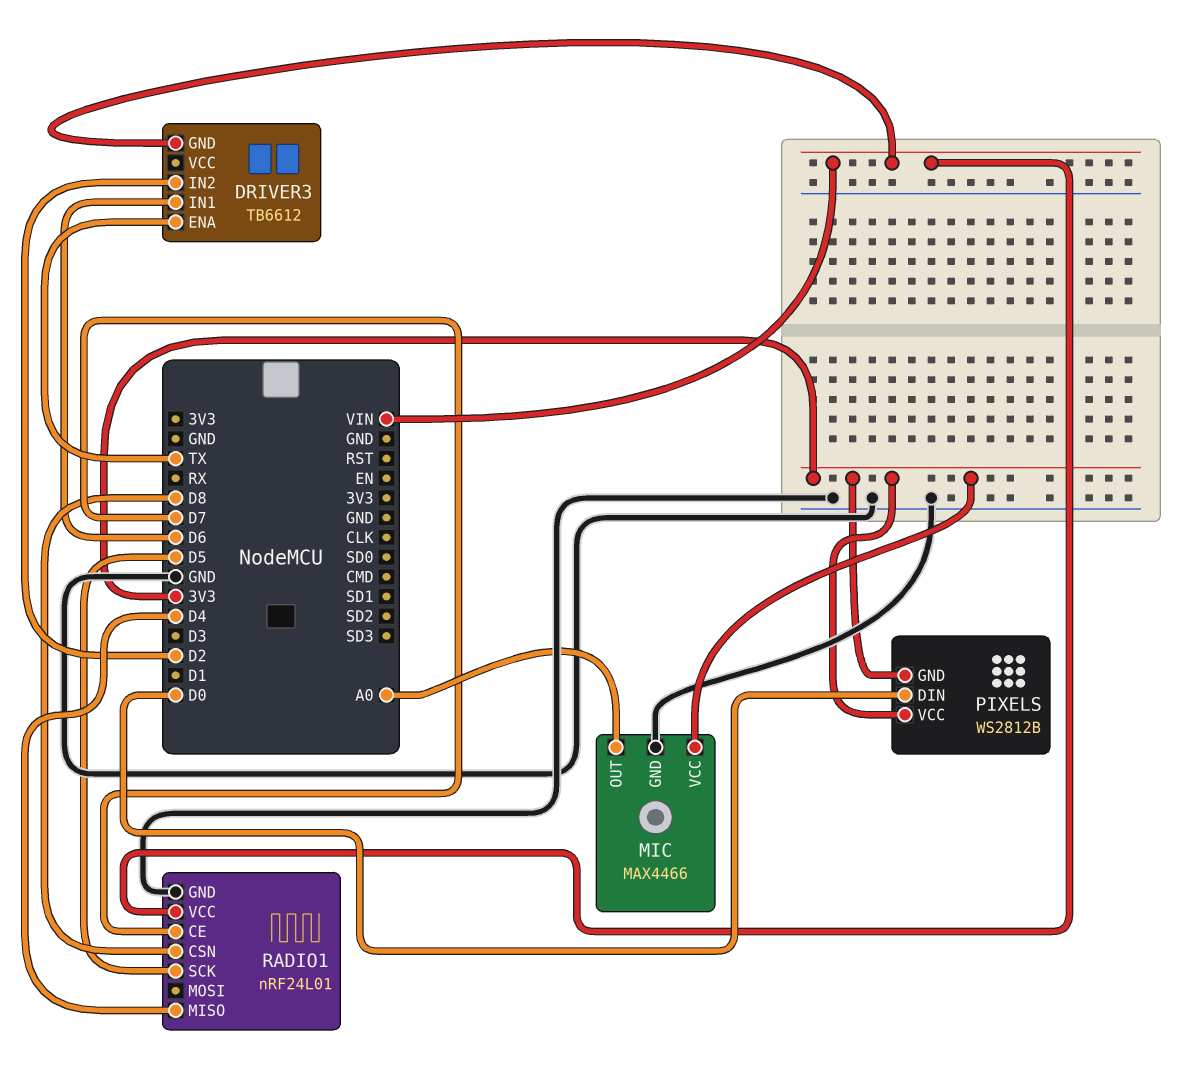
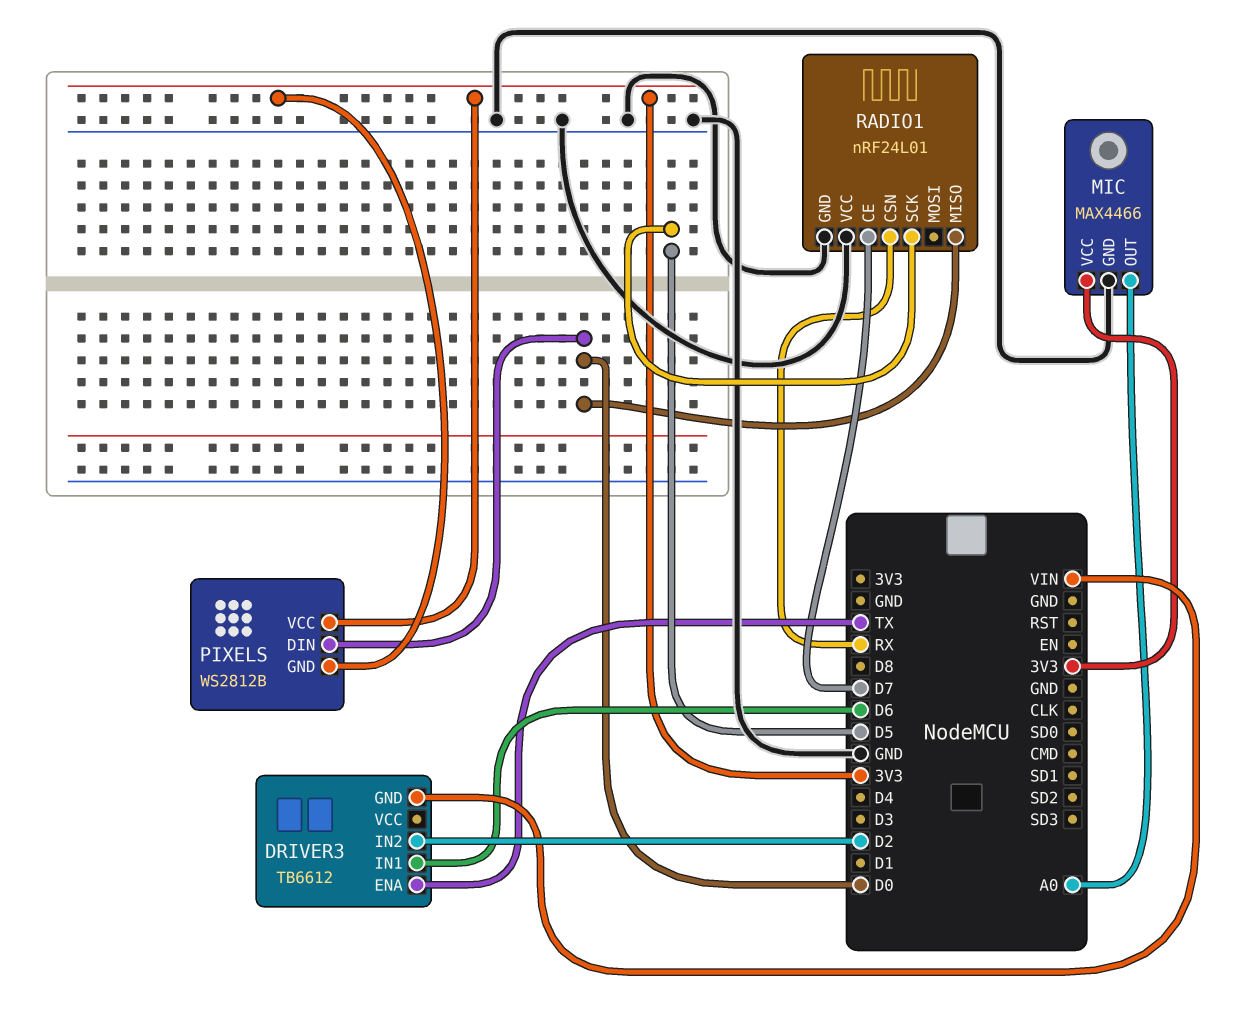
RADIO1 pin CSN: D8 -> RX
RADIO1 pin MISO: D4 -> D0
RADIO1 pin VCC: VIN -> GND

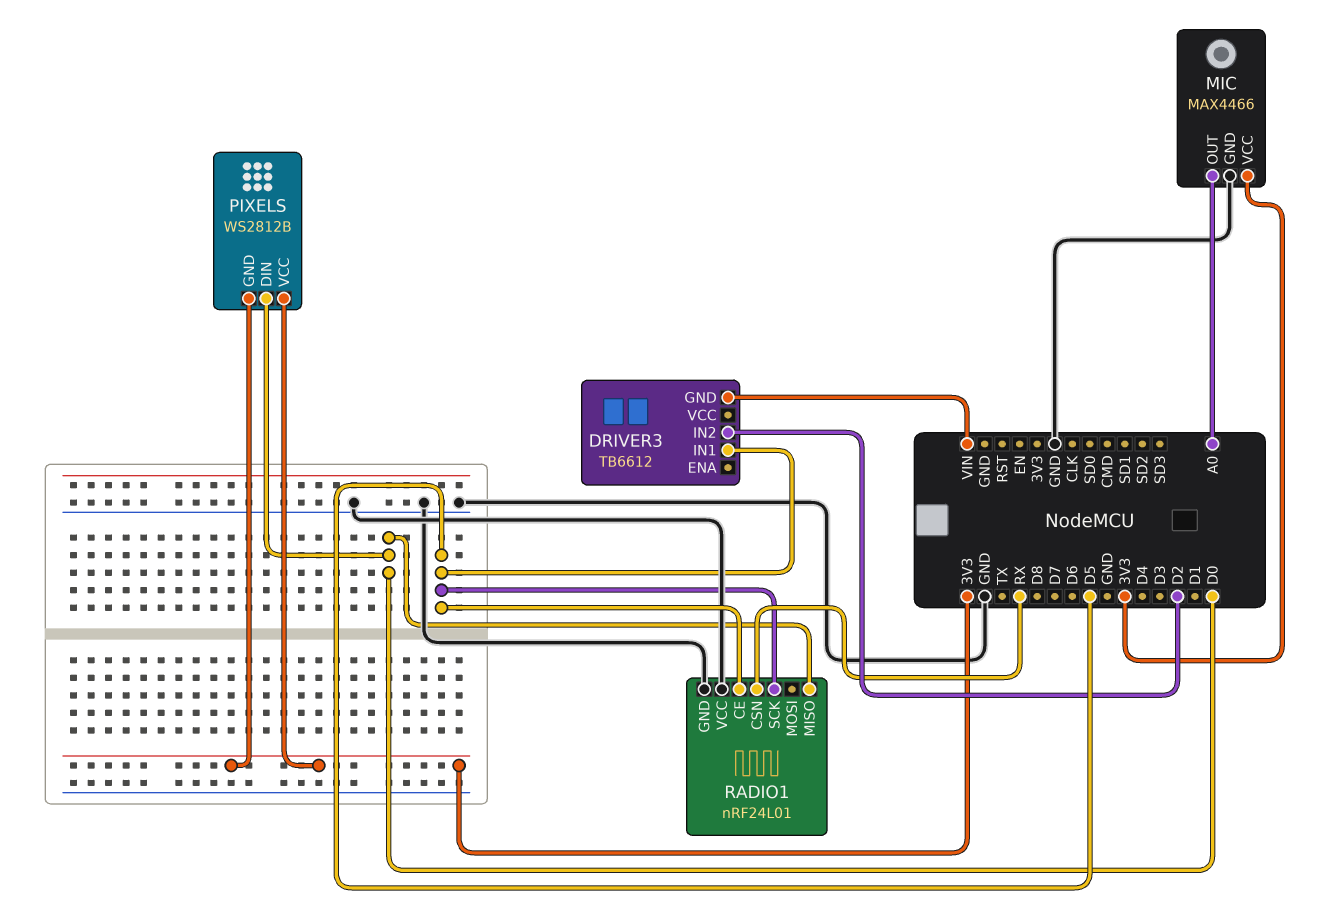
DRIVER3 pin ENA: TX -> none
DRIVER3 pin IN1: D6 -> D5
RADIO1 pin CE: D7 -> D5

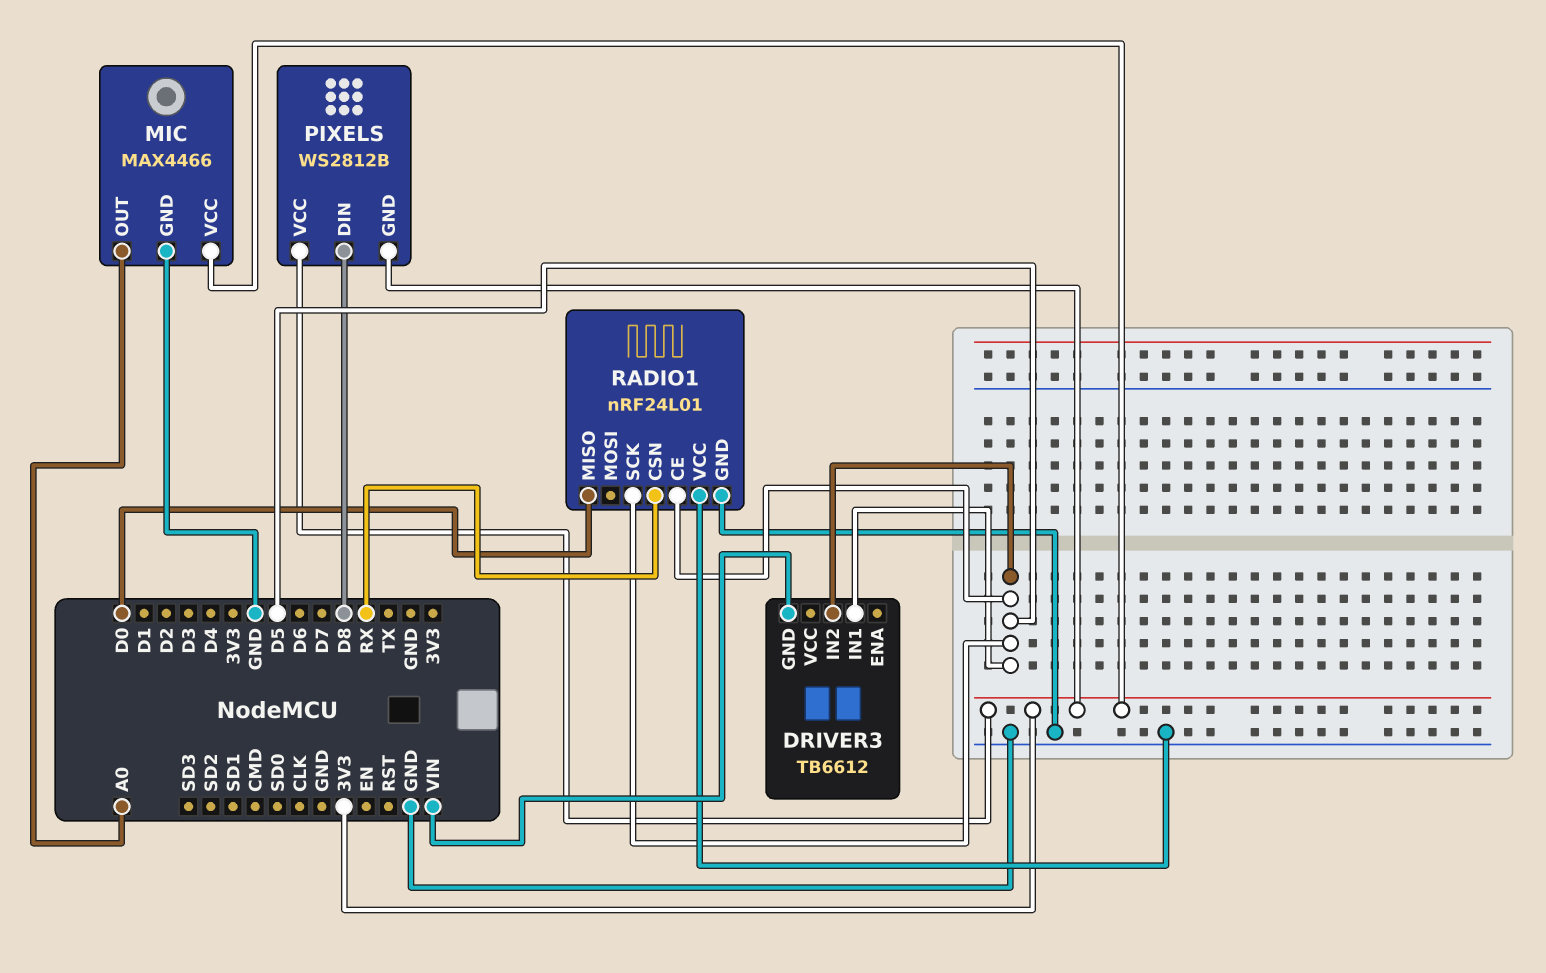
DRIVER3 pin IN2: D2 -> D5
PIXELS pin DIN: D0 -> D8

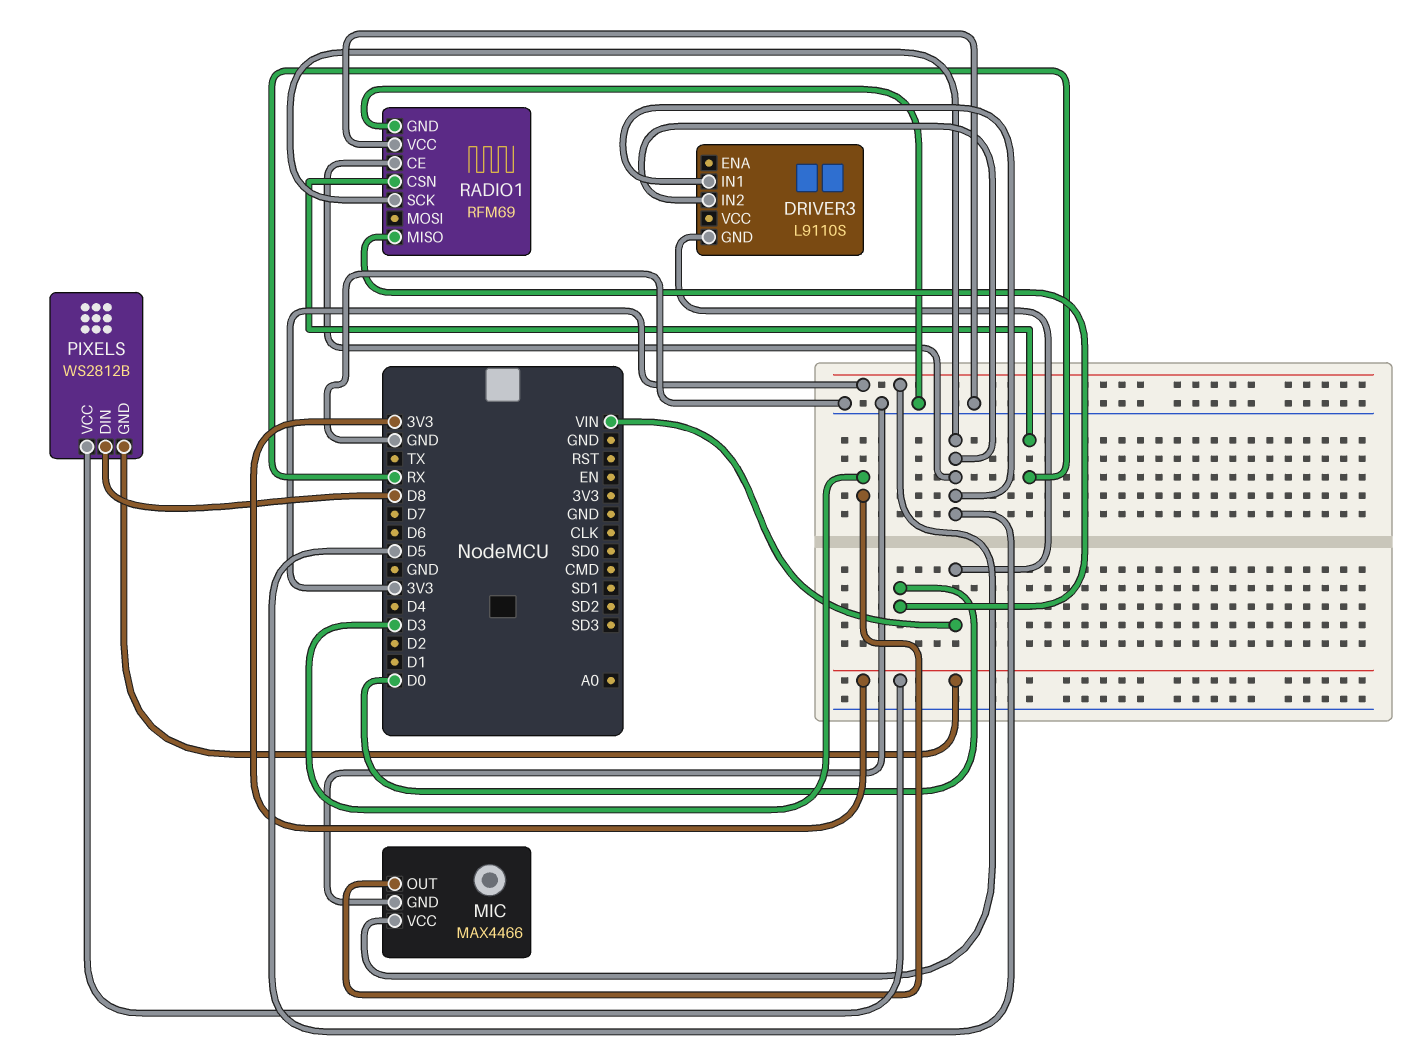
DRIVER3: TB6612 -> L9110S
MIC pin OUT: A0 -> D3
RADIO1: nRF24L01 -> RFM69

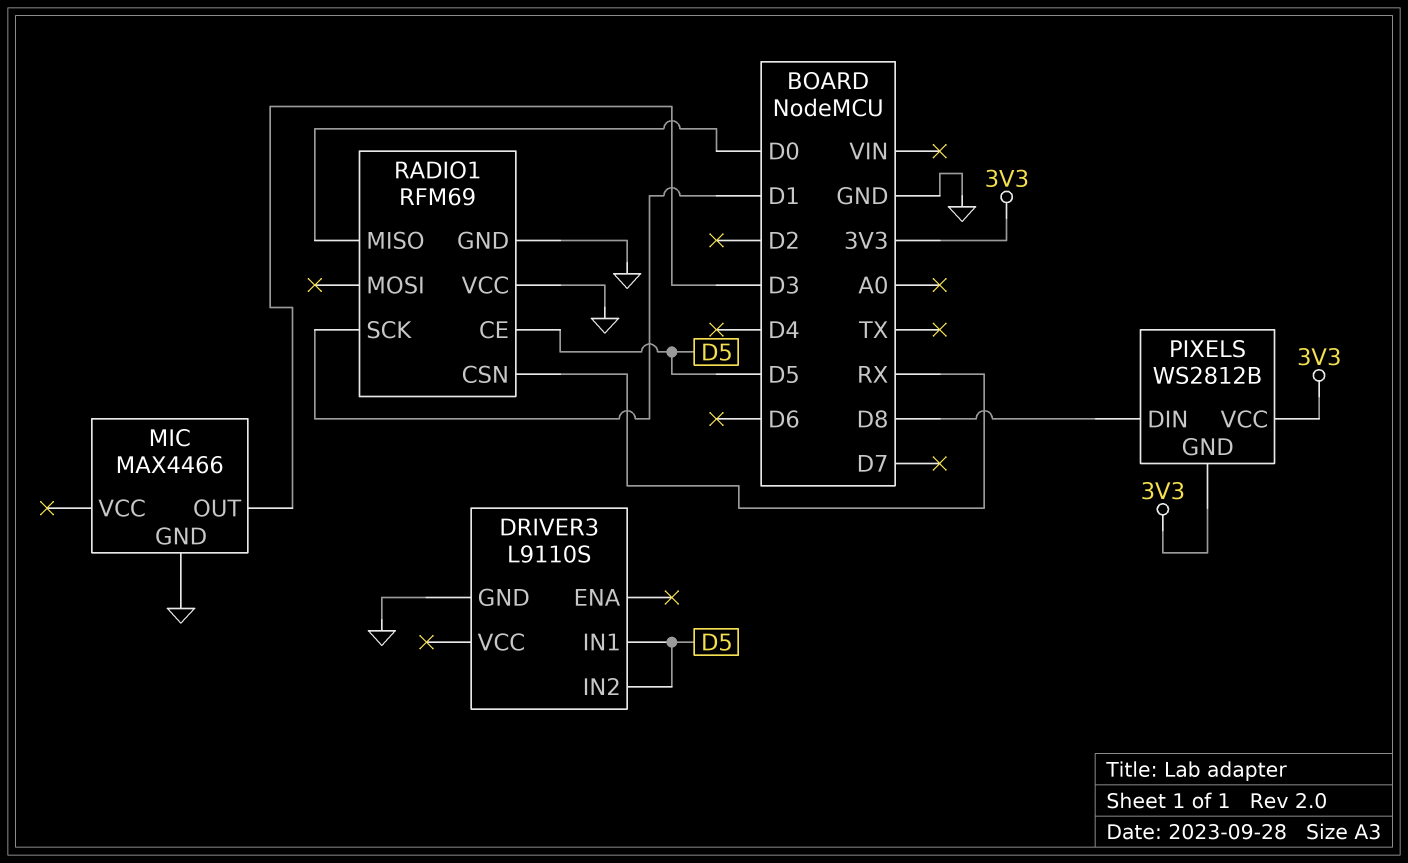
DRIVER3 pin GND: VIN -> GND
MIC pin VCC: 3V3 -> none
RADIO1 pin SCK: D5 -> D1

